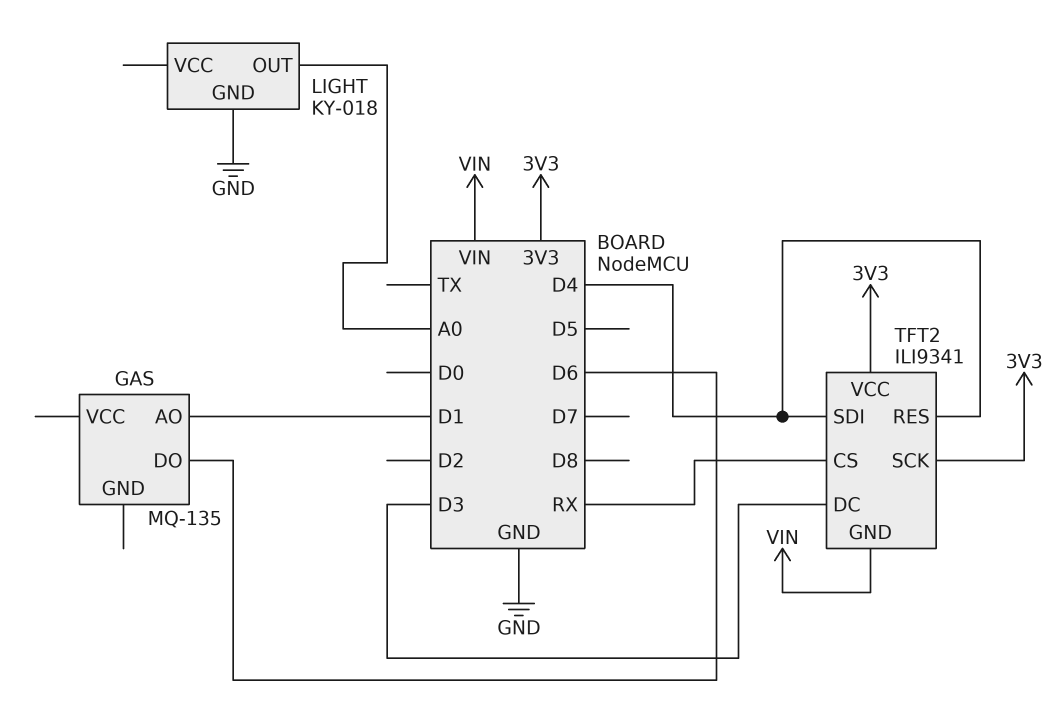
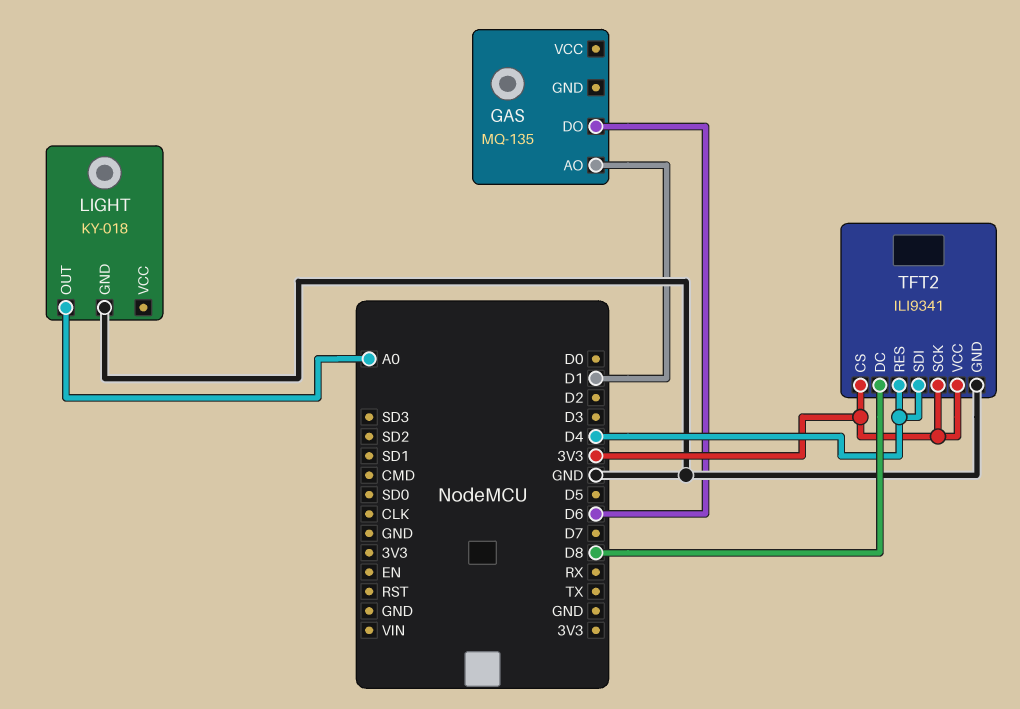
TFT2 pin CS: RX -> 3V3
TFT2 pin DC: D3 -> D8
TFT2 pin GND: VIN -> GND

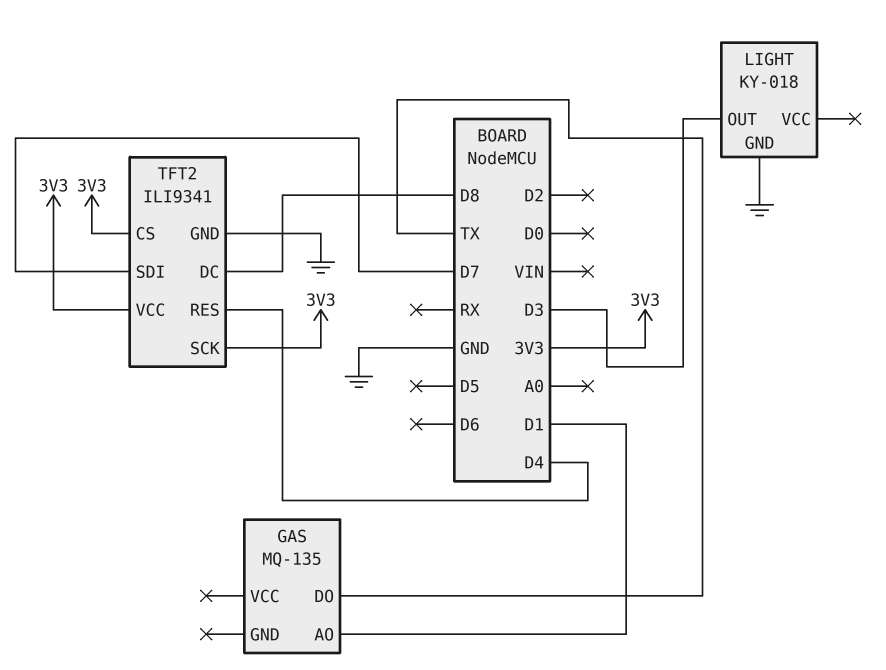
GAS pin DO: D6 -> TX
LIGHT pin OUT: A0 -> D3
TFT2 pin SDI: D4 -> D7

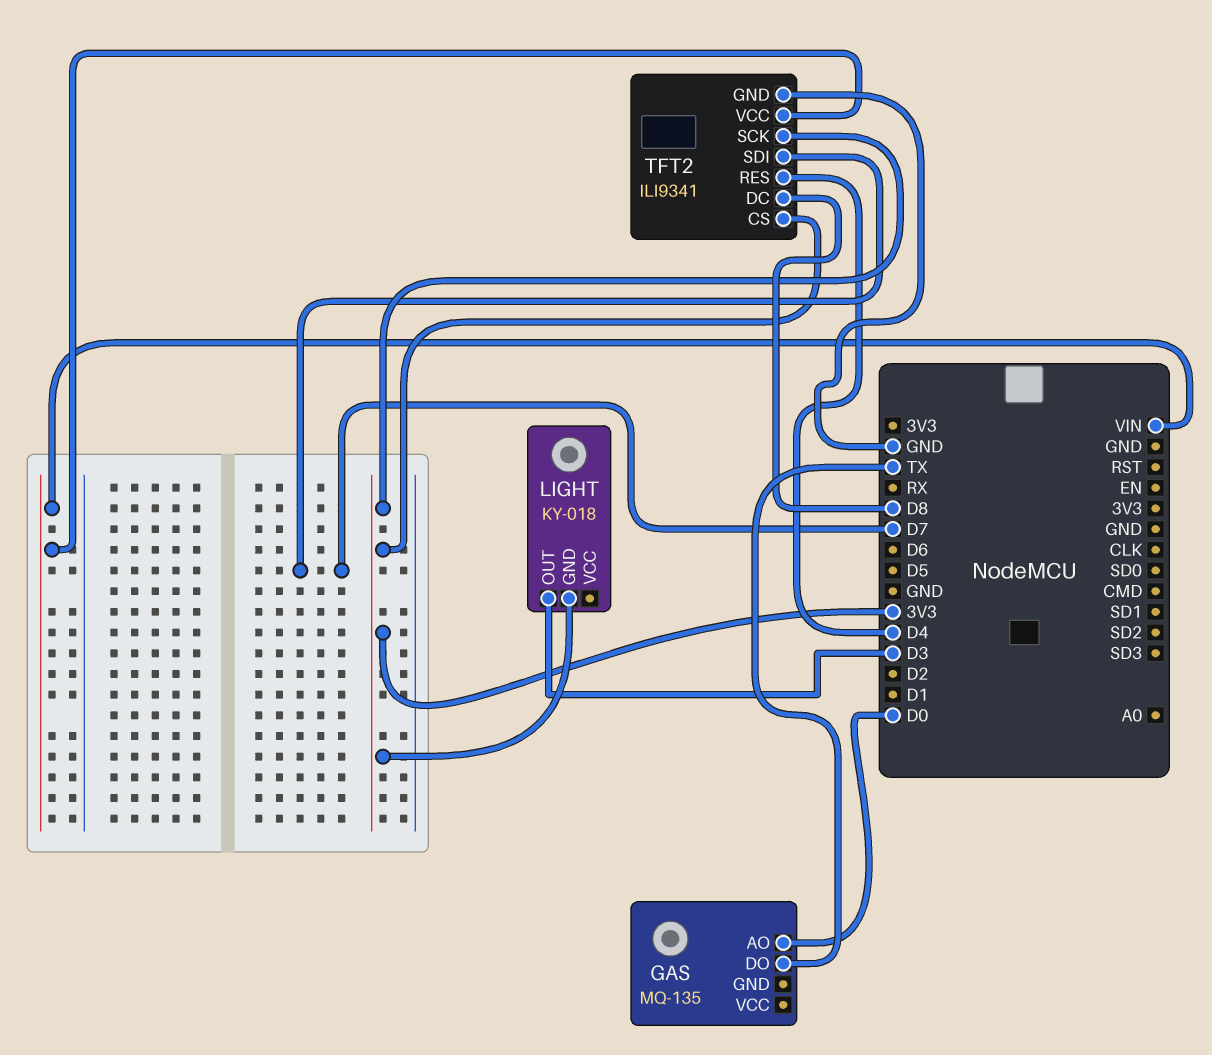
GAS pin AO: D1 -> D0
LIGHT pin GND: GND -> 3V3
TFT2 pin VCC: 3V3 -> VIN

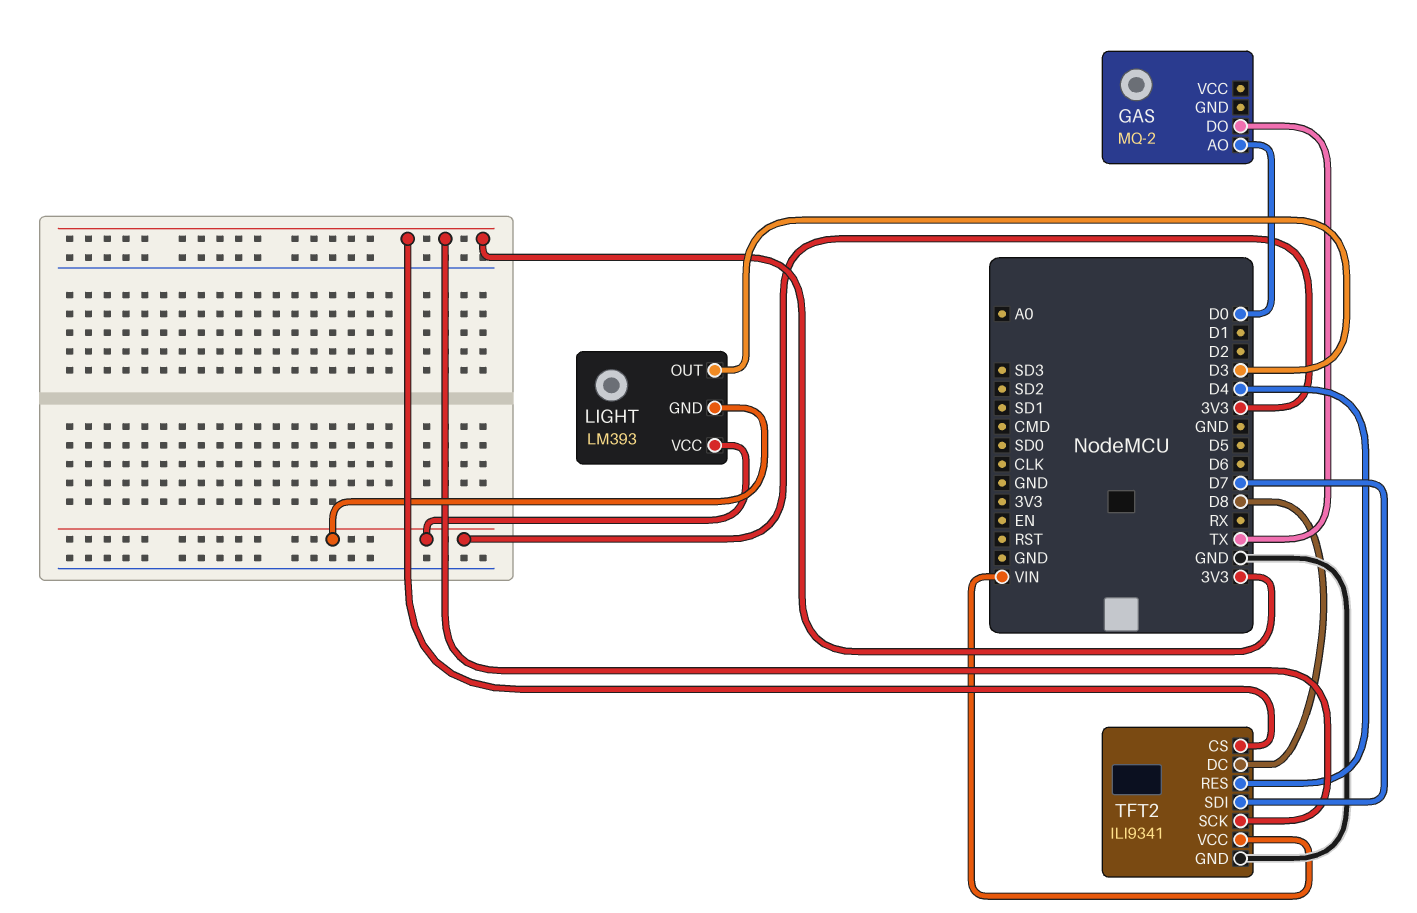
GAS: MQ-135 -> MQ-2
LIGHT: KY-018 -> LM393
LIGHT pin VCC: none -> 3V3

